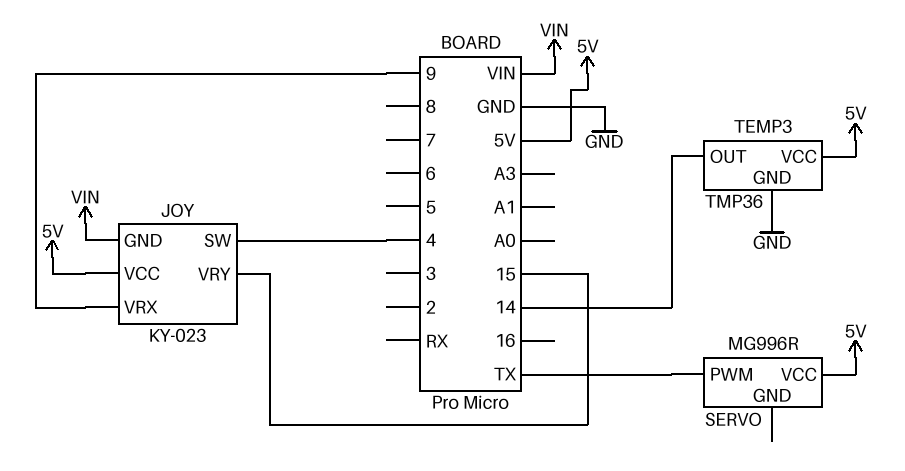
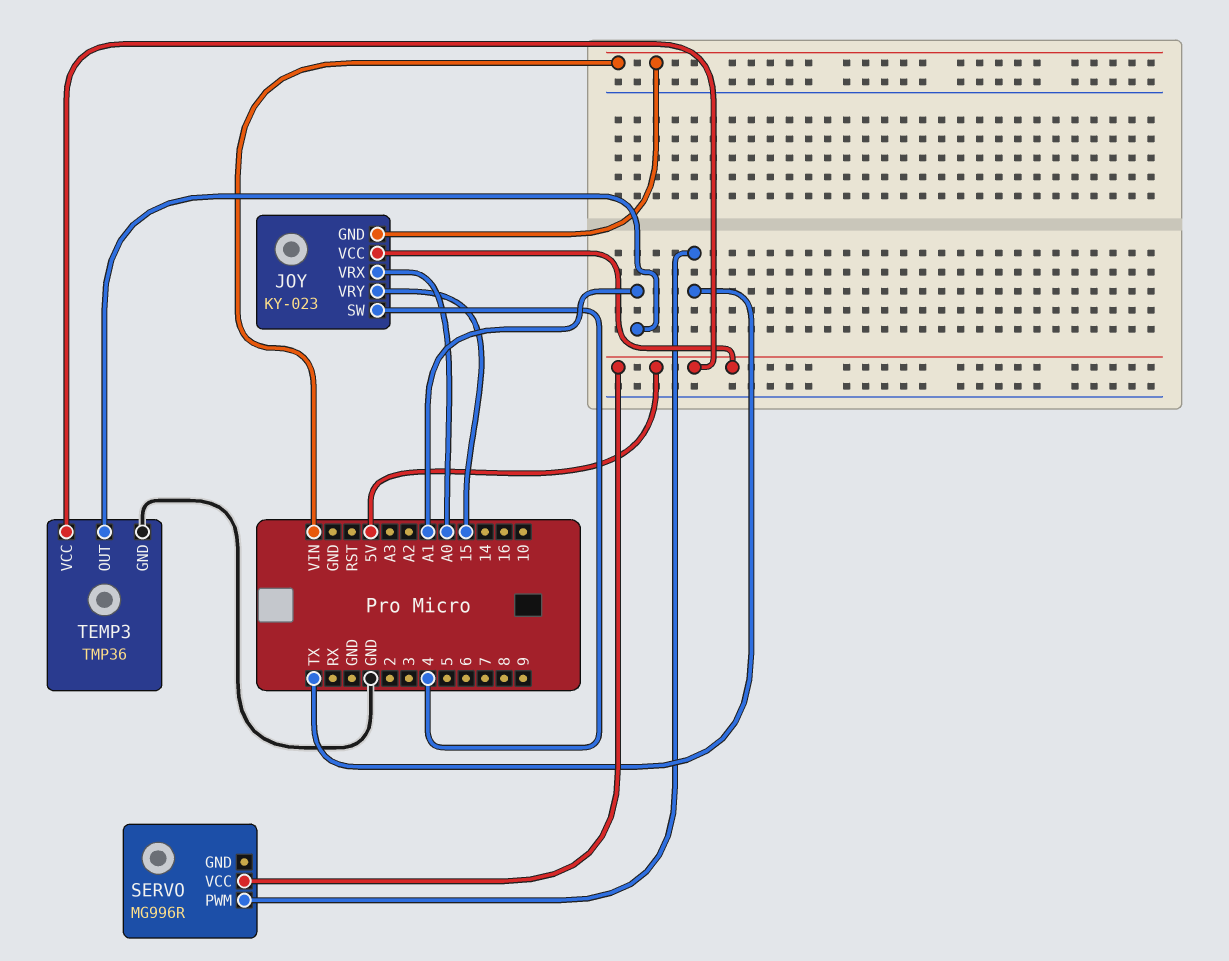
JOY pin VRX: 9 -> A0
TEMP3 pin OUT: 14 -> A1

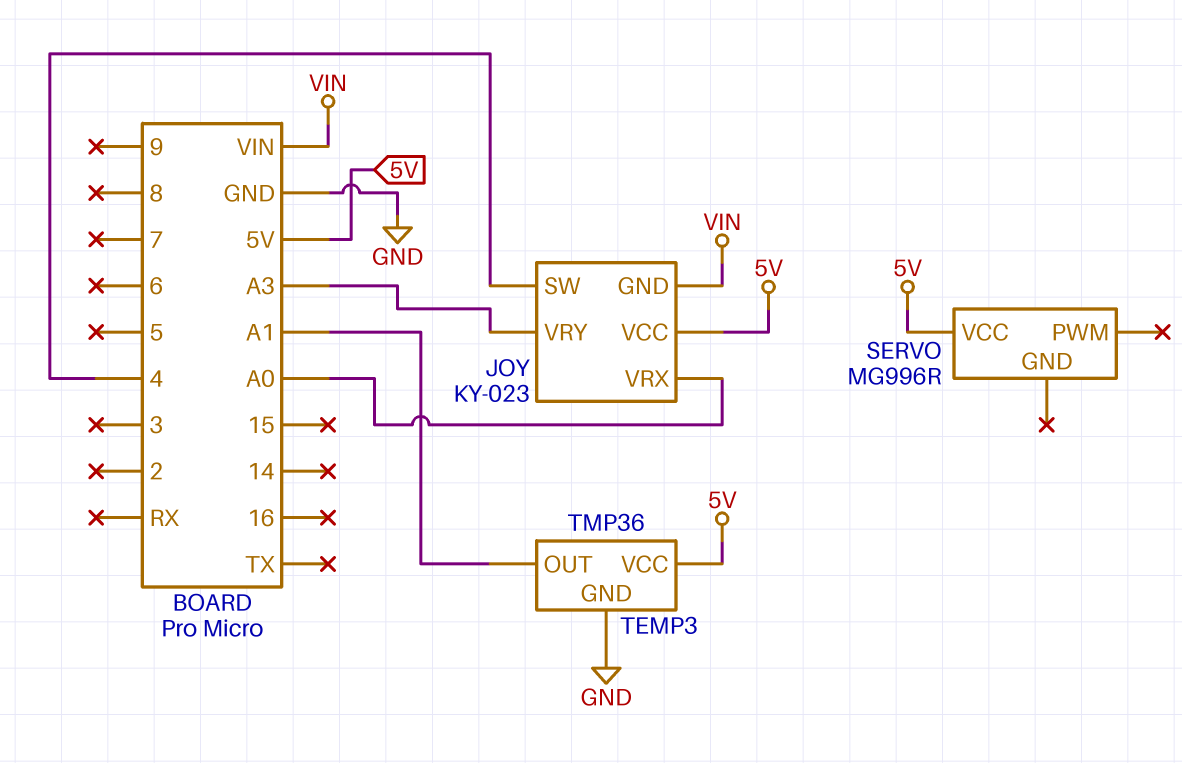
JOY pin VRY: 15 -> A3
SERVO pin PWM: TX -> none

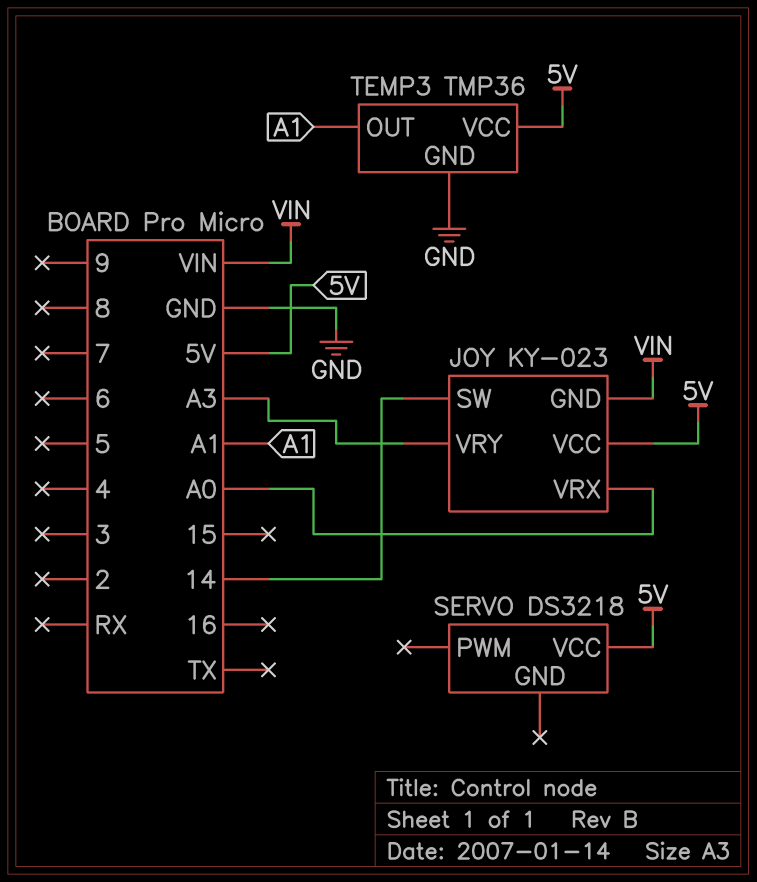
JOY pin SW: 4 -> 14
SERVO: MG996R -> DS3218

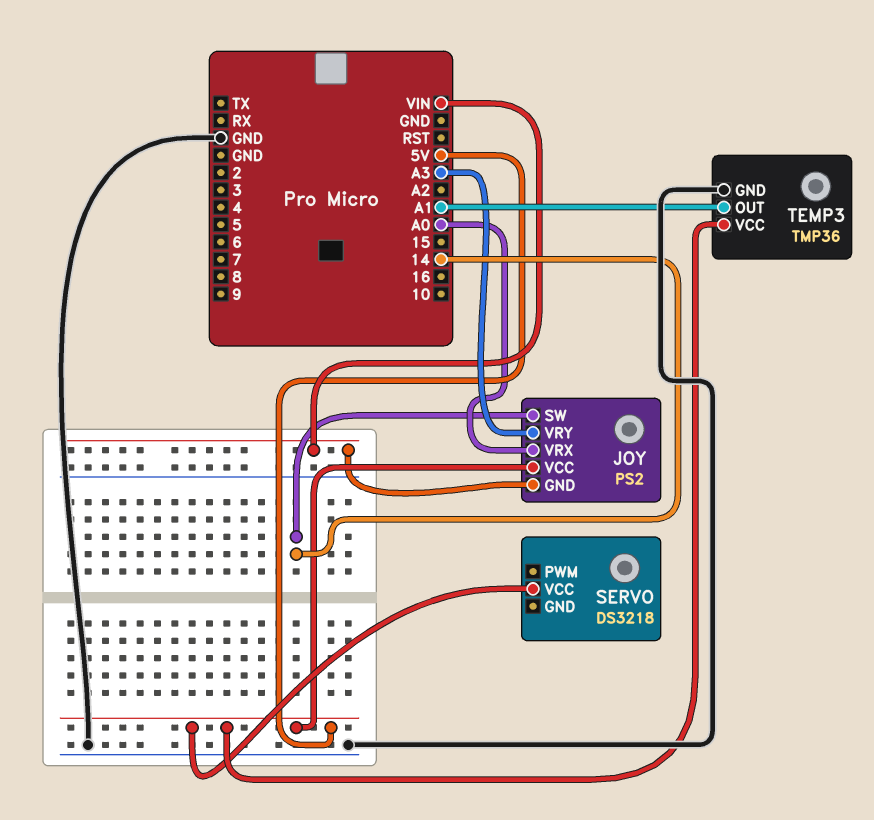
JOY: KY-023 -> PS2

